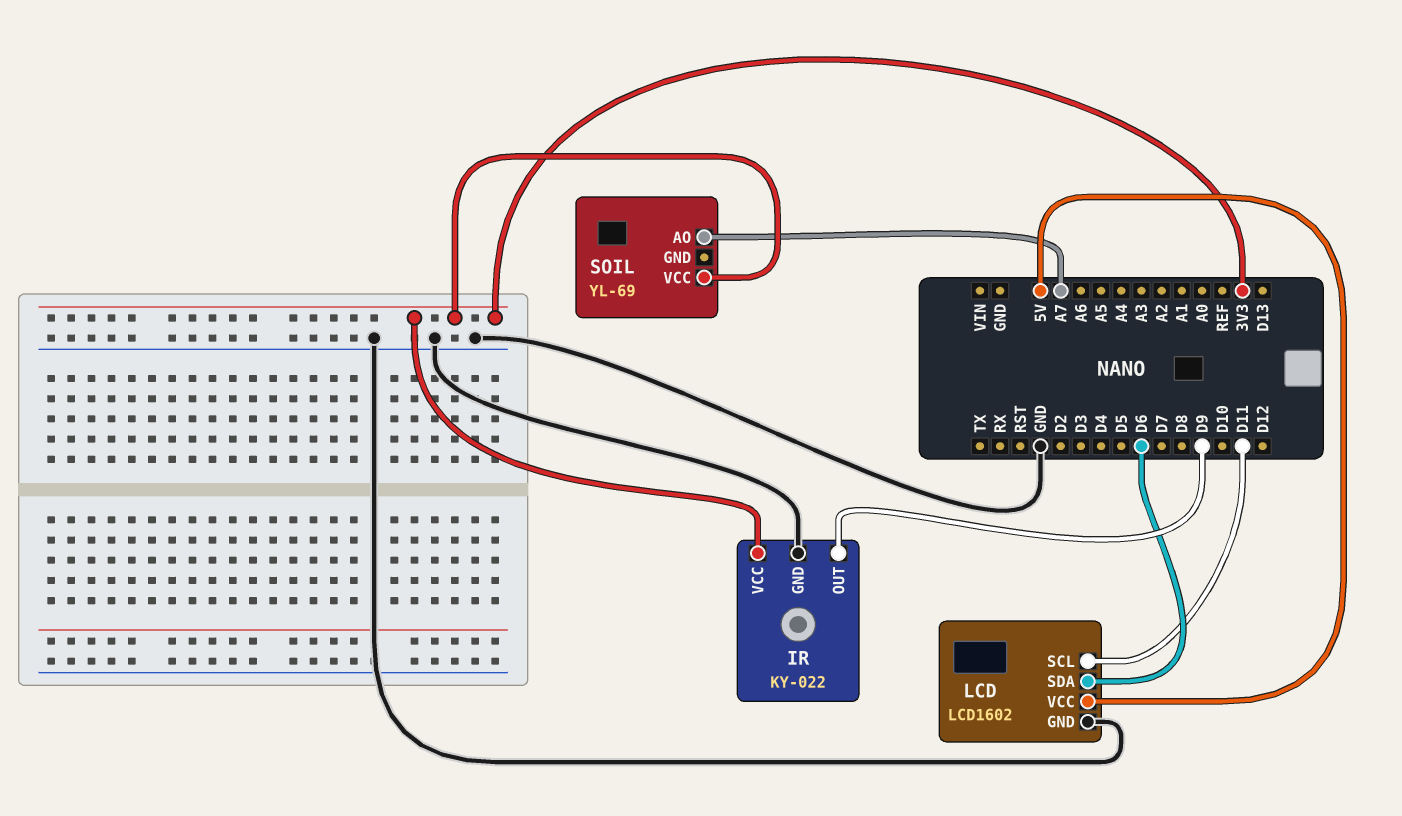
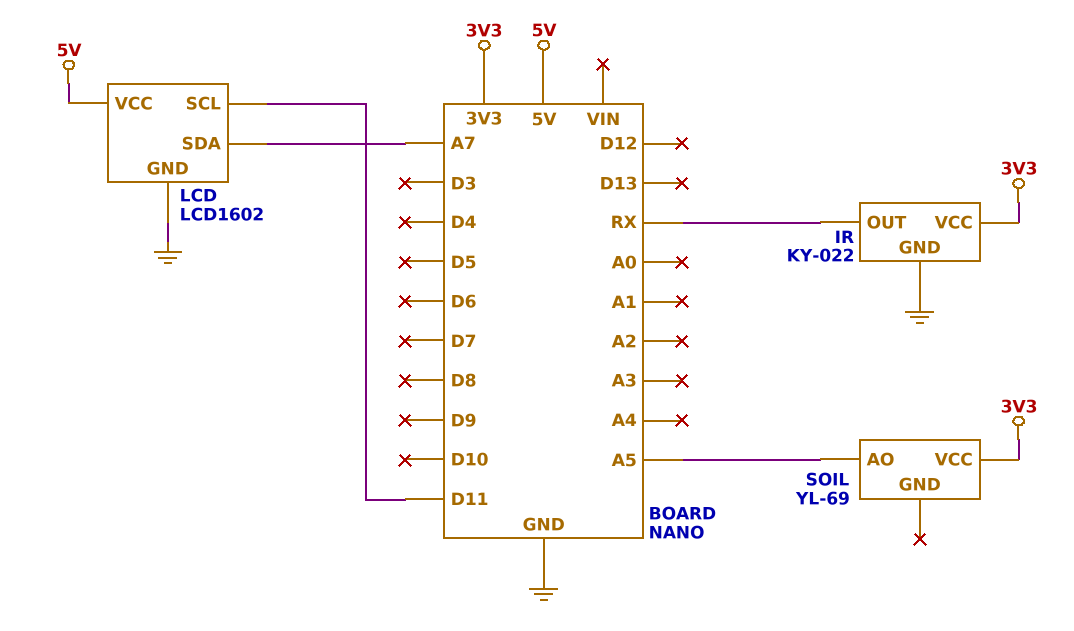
IR pin OUT: D9 -> RX
LCD pin SDA: D6 -> A7
SOIL pin AO: A7 -> A5

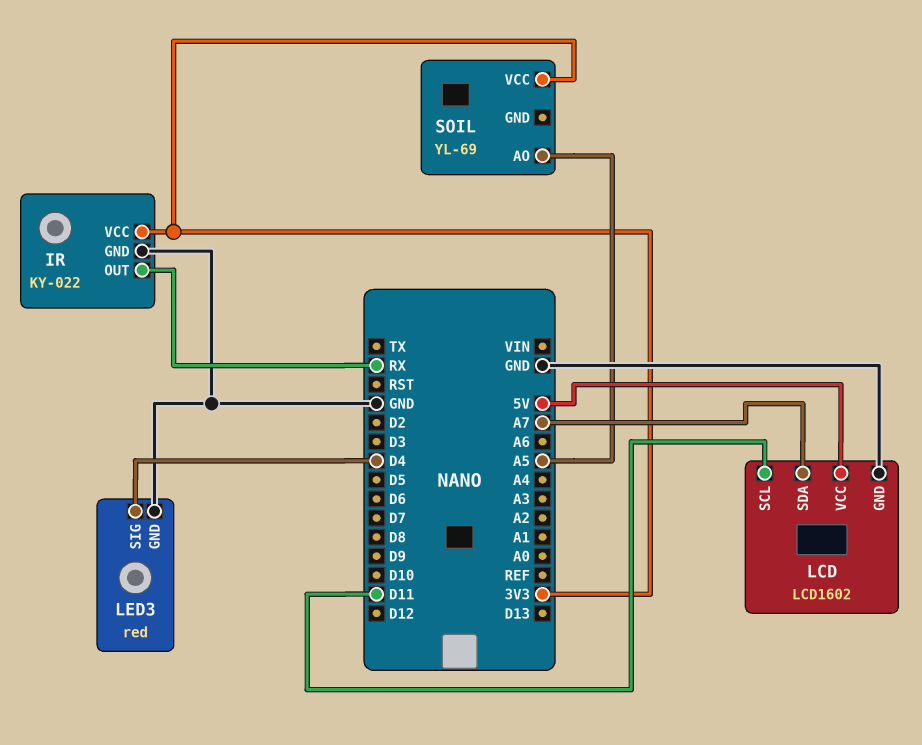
LED3: none -> red
LED3 pin GND: none -> GND
LED3 pin SIG: none -> D4

